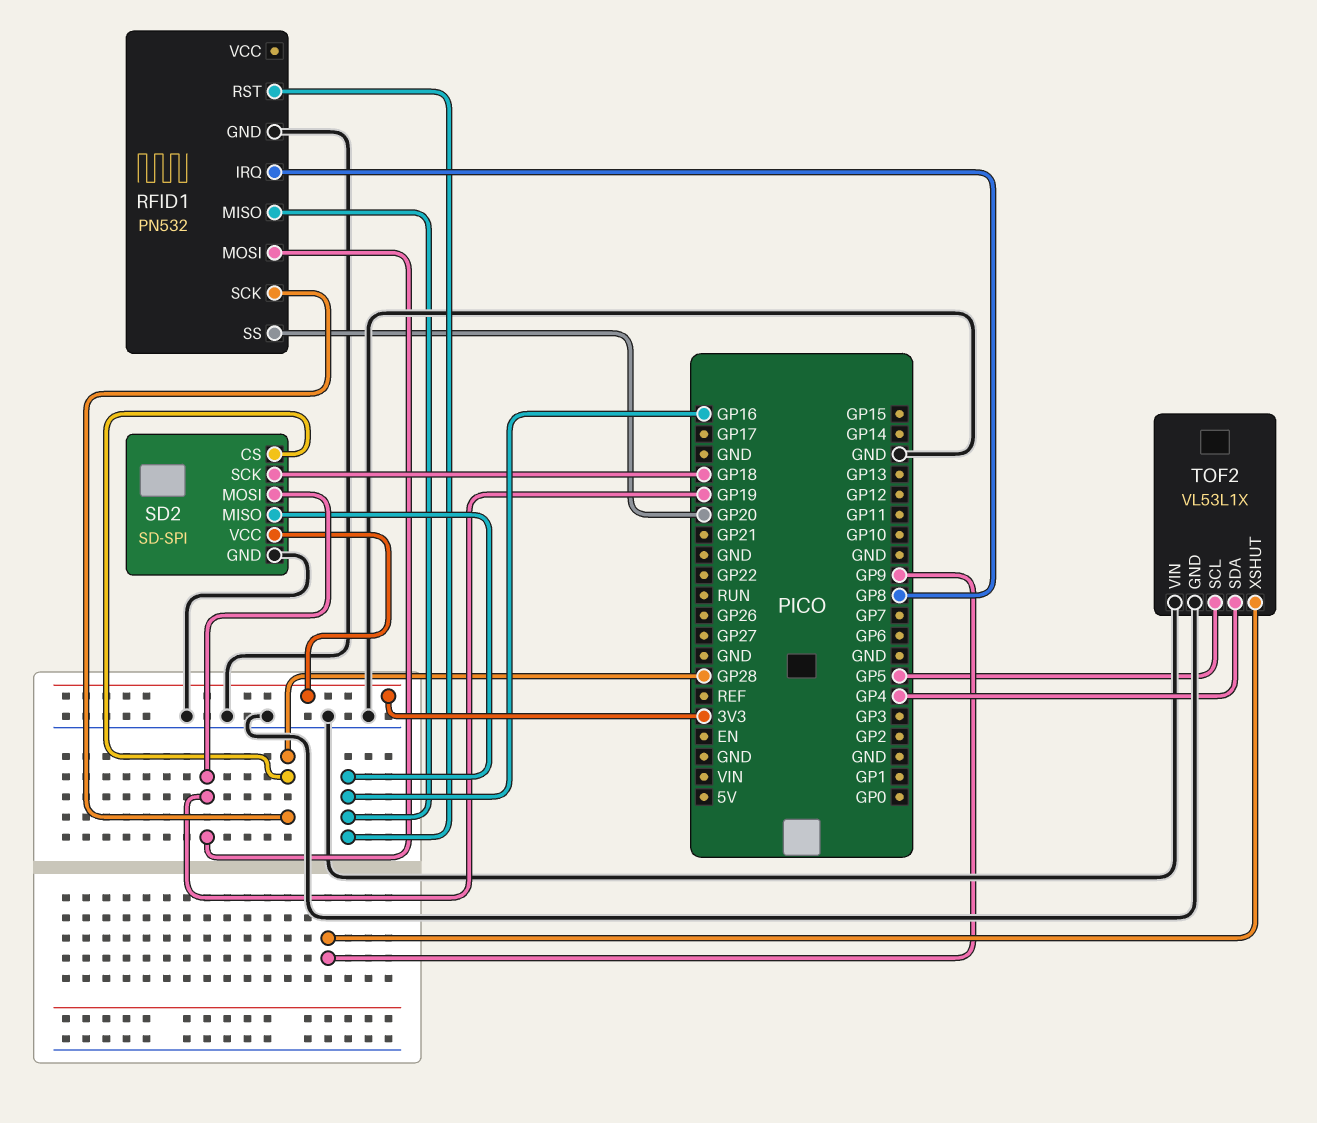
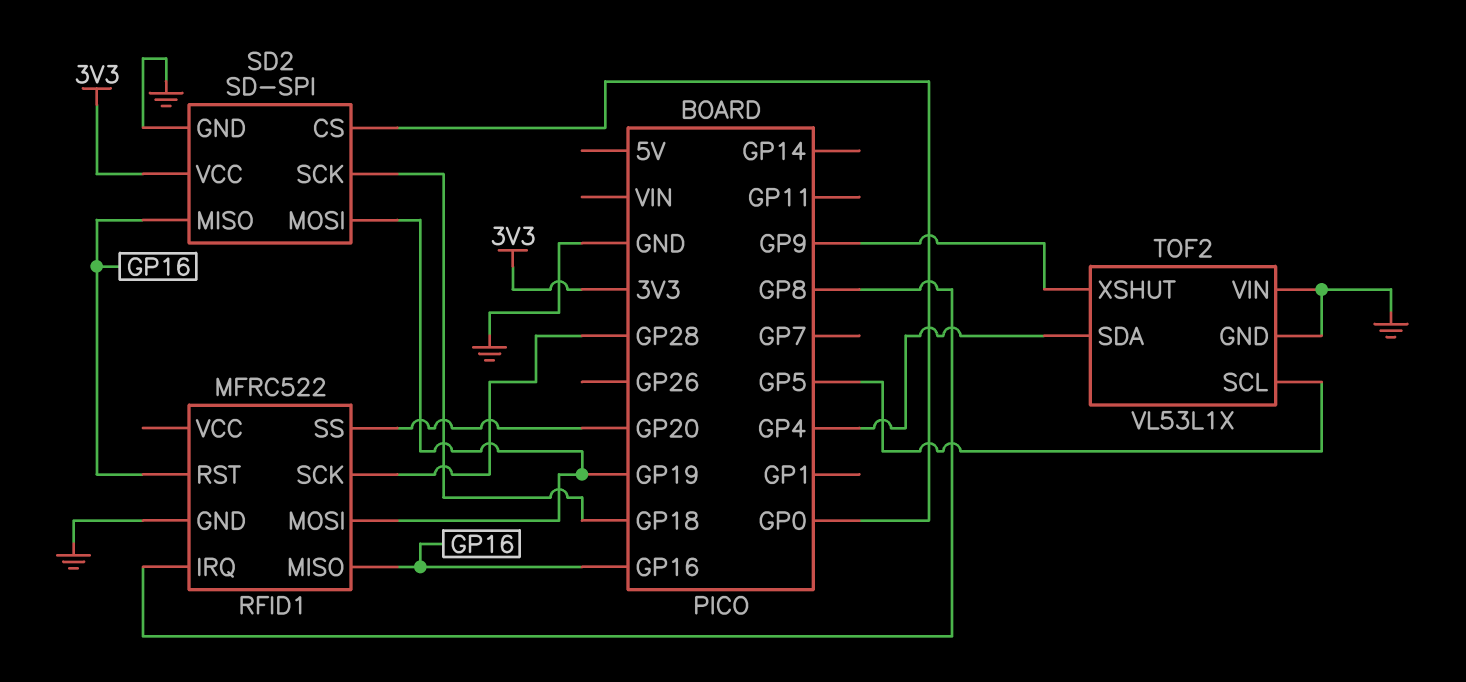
RFID1: PN532 -> MFRC522
SD2 pin CS: GP28 -> GP0

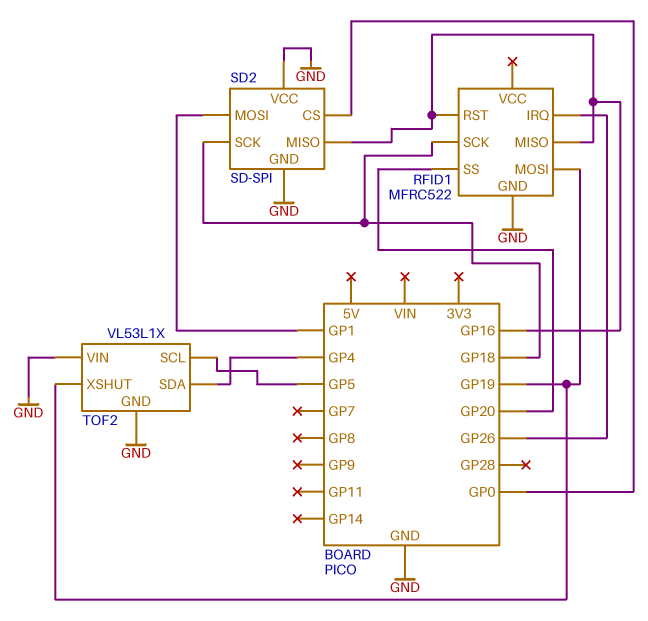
RFID1 pin IRQ: GP8 -> GP26
RFID1 pin SCK: GP28 -> GP18
SD2 pin MOSI: GP19 -> GP1
SD2 pin VCC: 3V3 -> GND
TOF2 pin XSHUT: GP9 -> GP19

